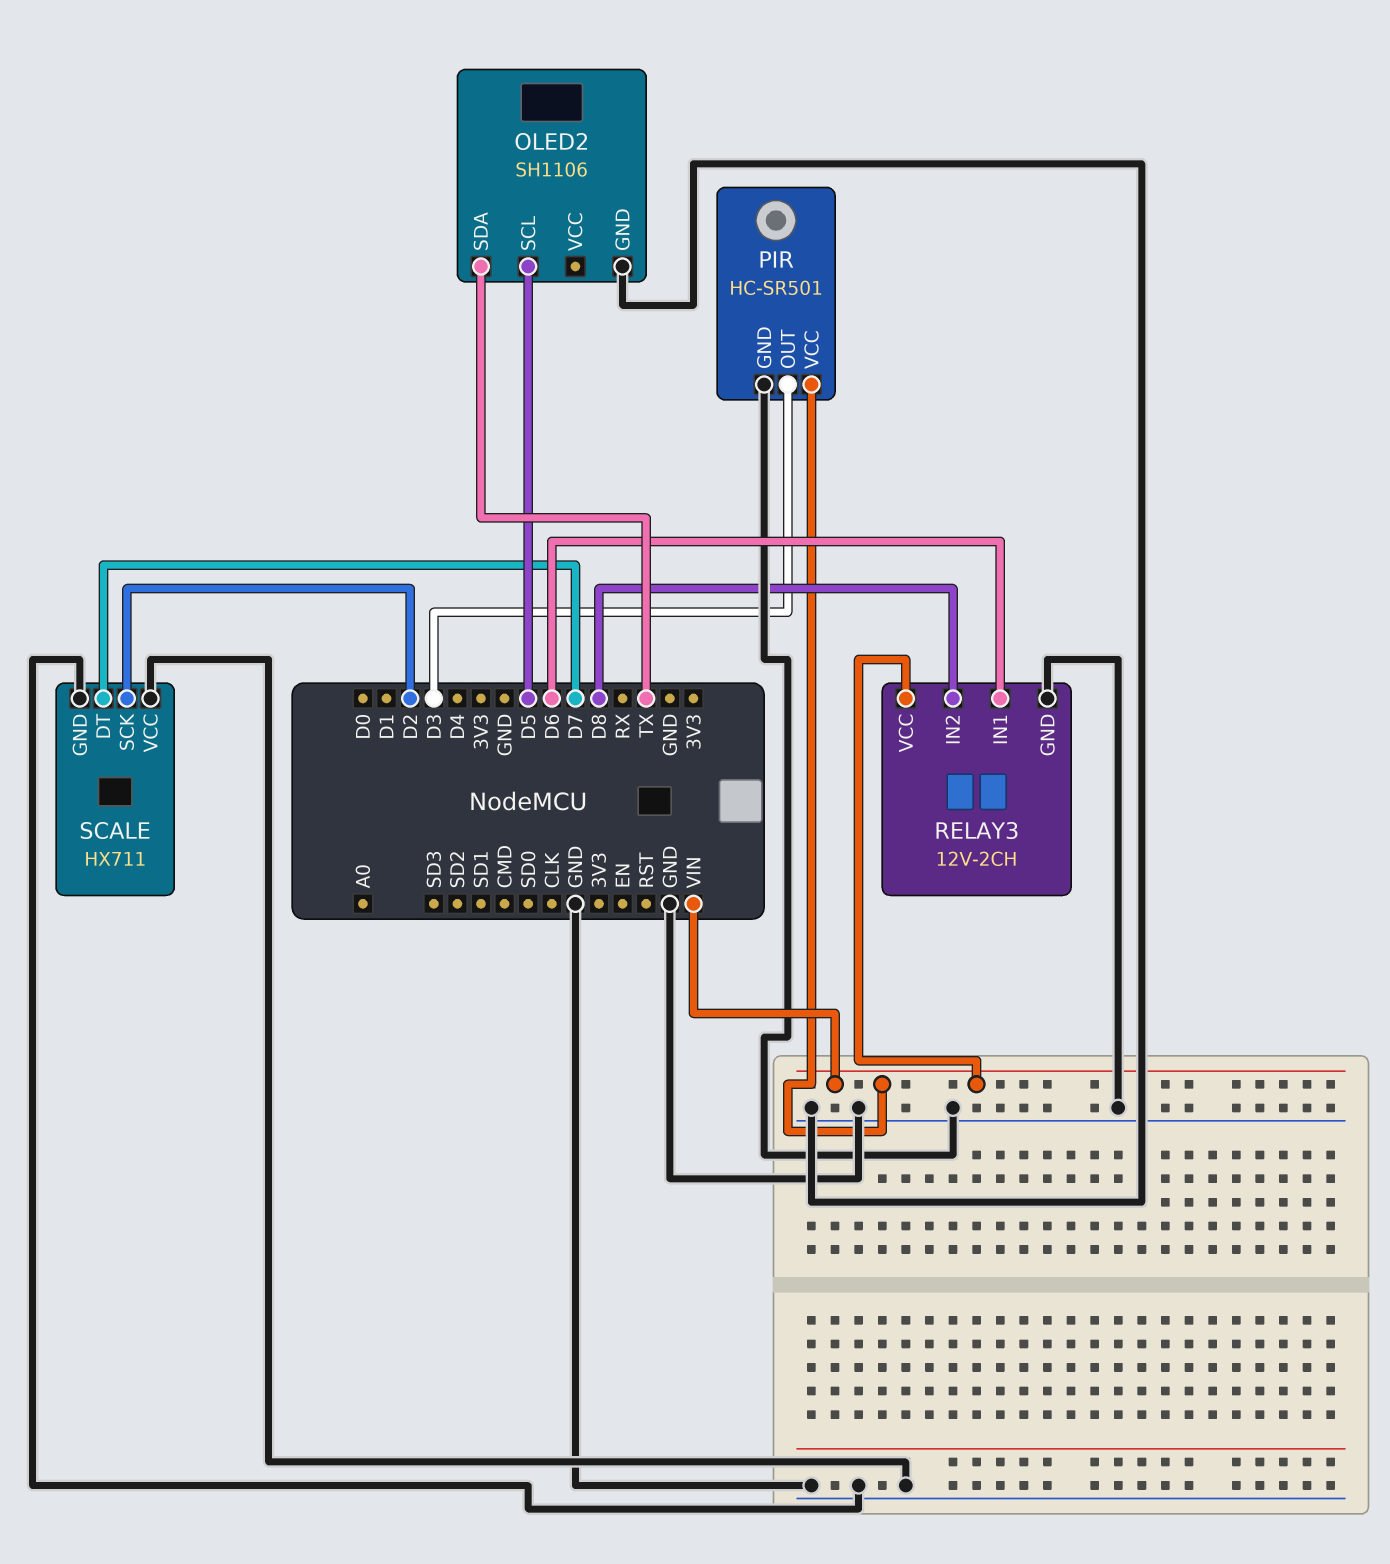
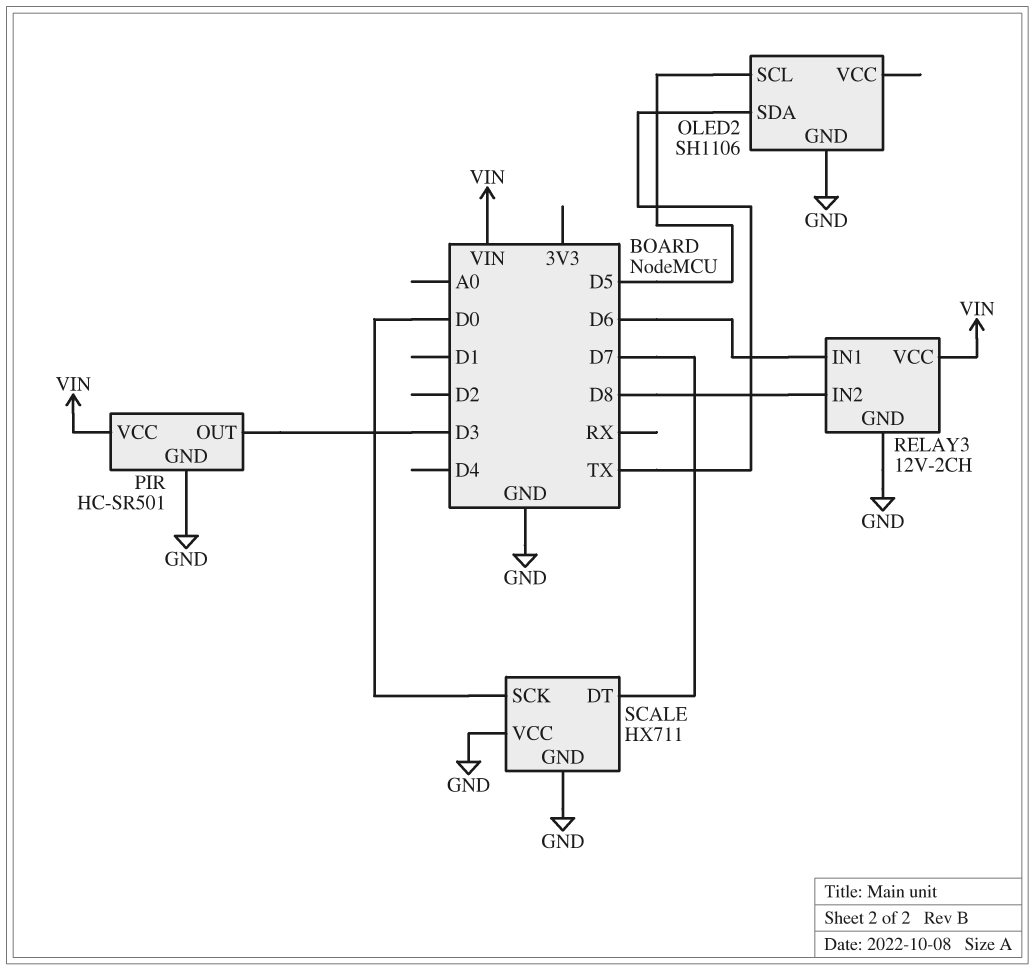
SCALE pin SCK: D2 -> D0

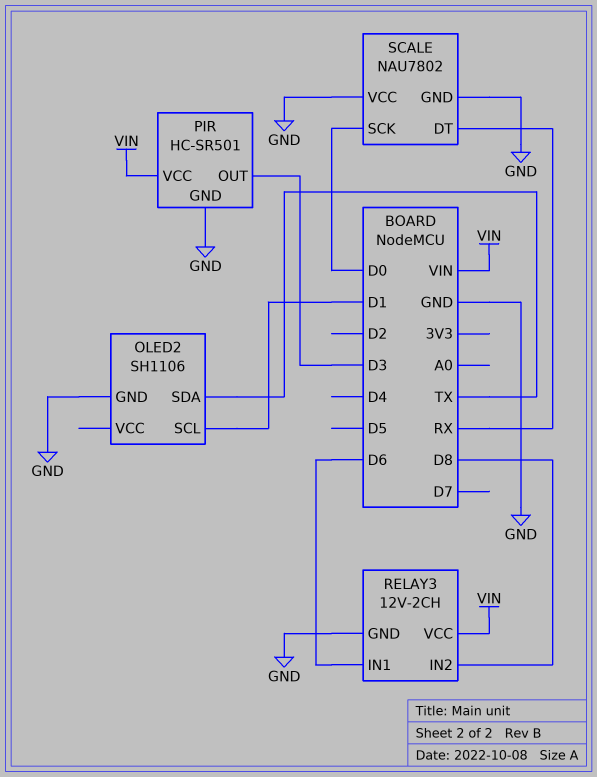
OLED2 pin SCL: D5 -> D1
SCALE: HX711 -> NAU7802
SCALE pin DT: D7 -> RX

